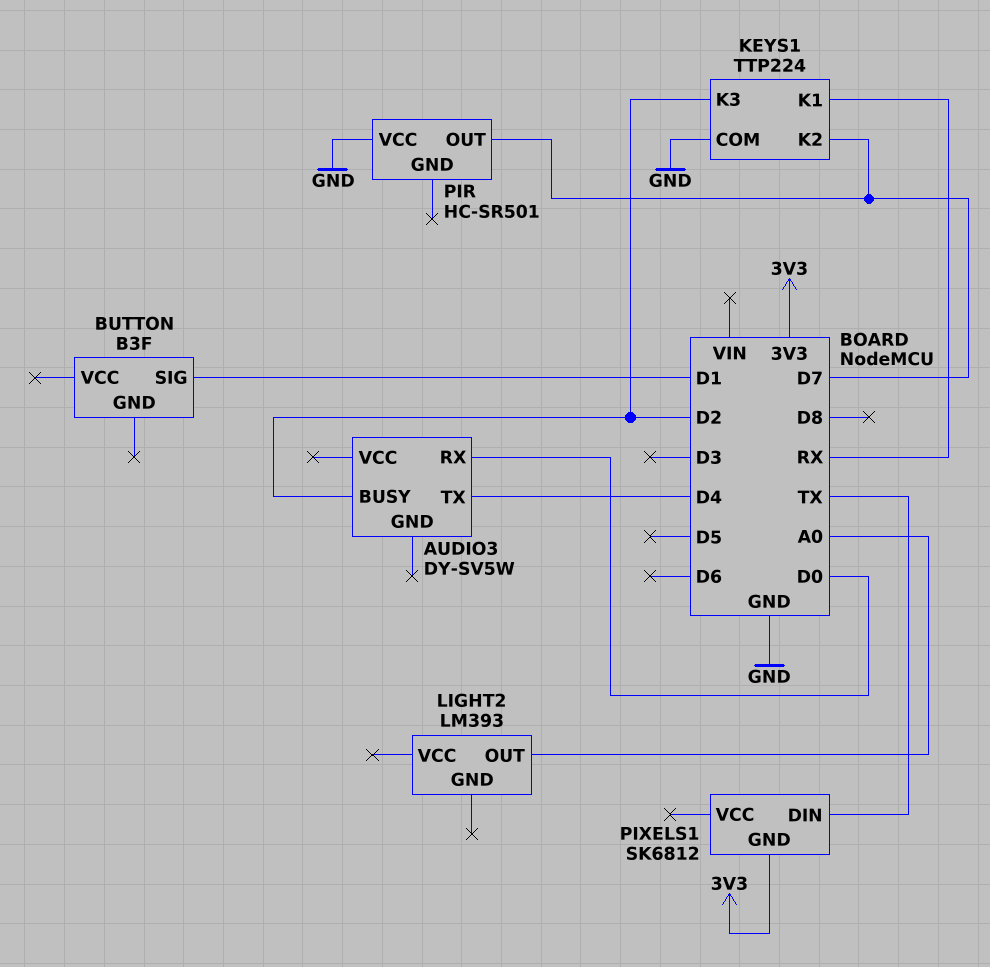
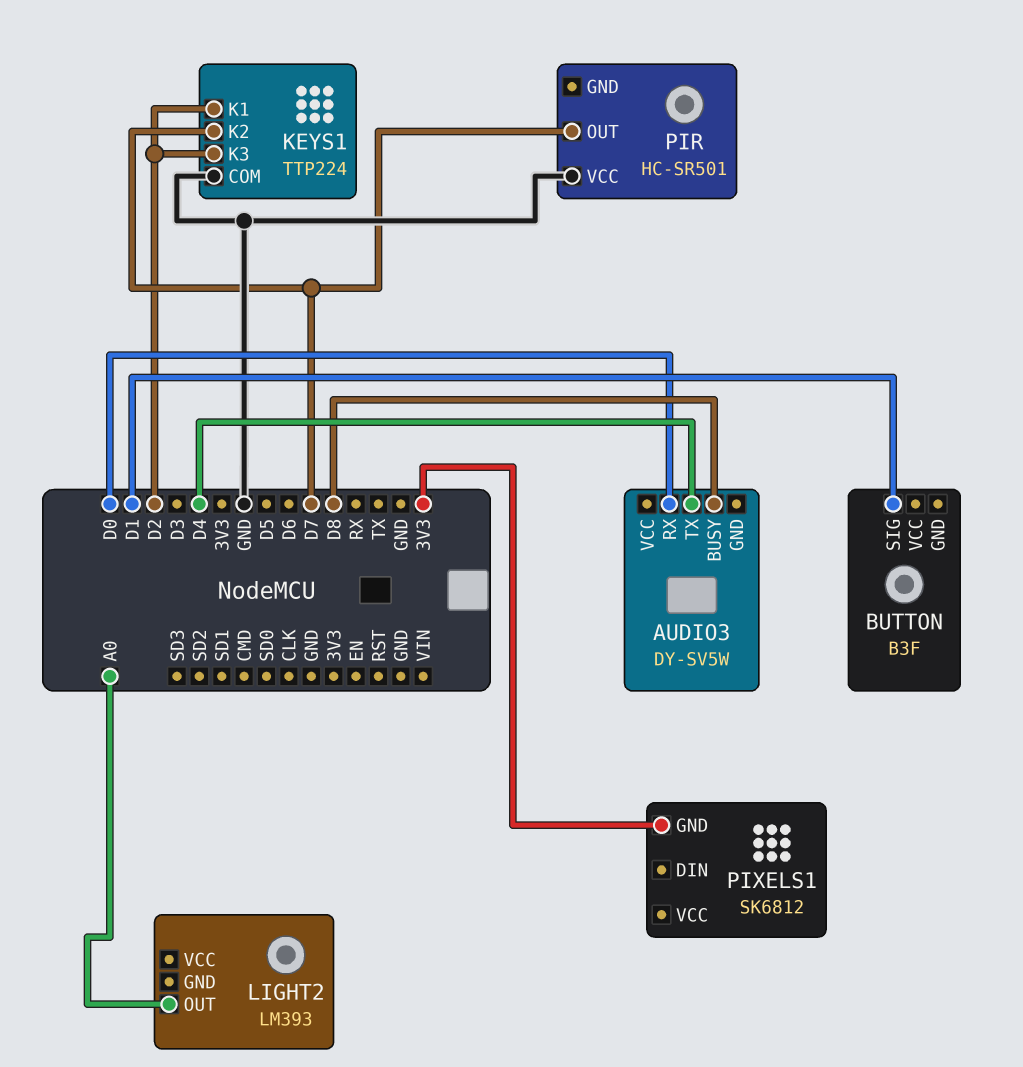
AUDIO3 pin BUSY: D2 -> D8
KEYS1 pin K1: RX -> D2
PIXELS1 pin DIN: TX -> none

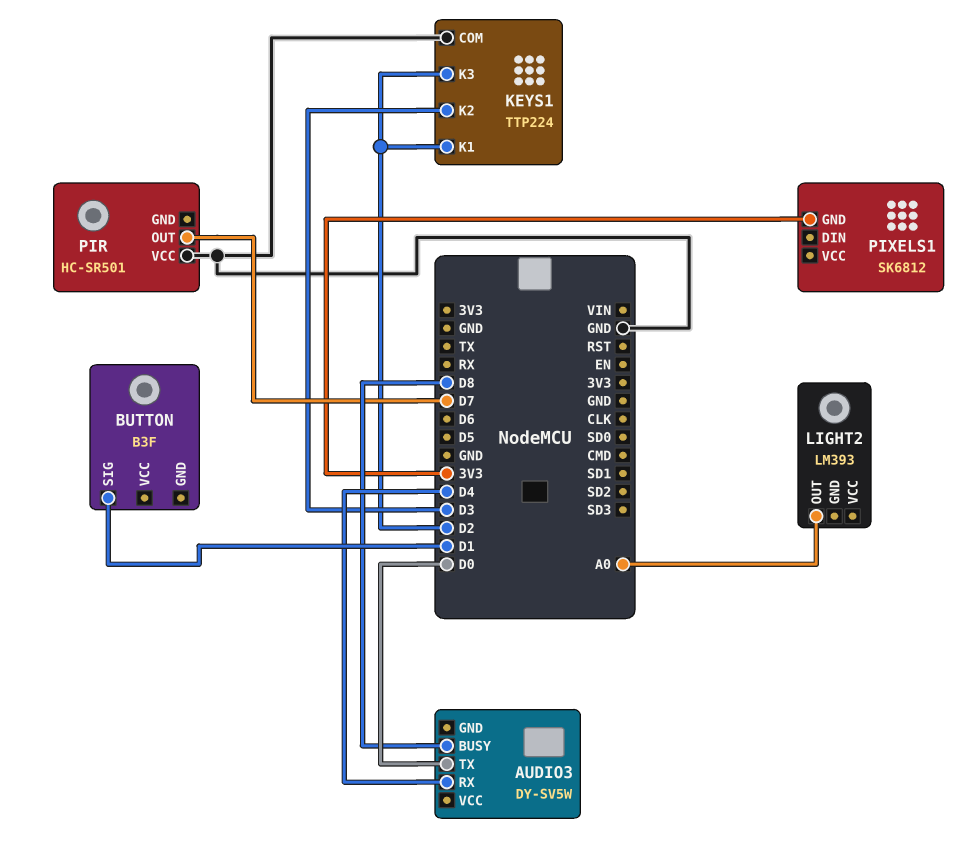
AUDIO3 pin RX: D0 -> D4
AUDIO3 pin TX: D4 -> D0
KEYS1 pin K2: D7 -> D3

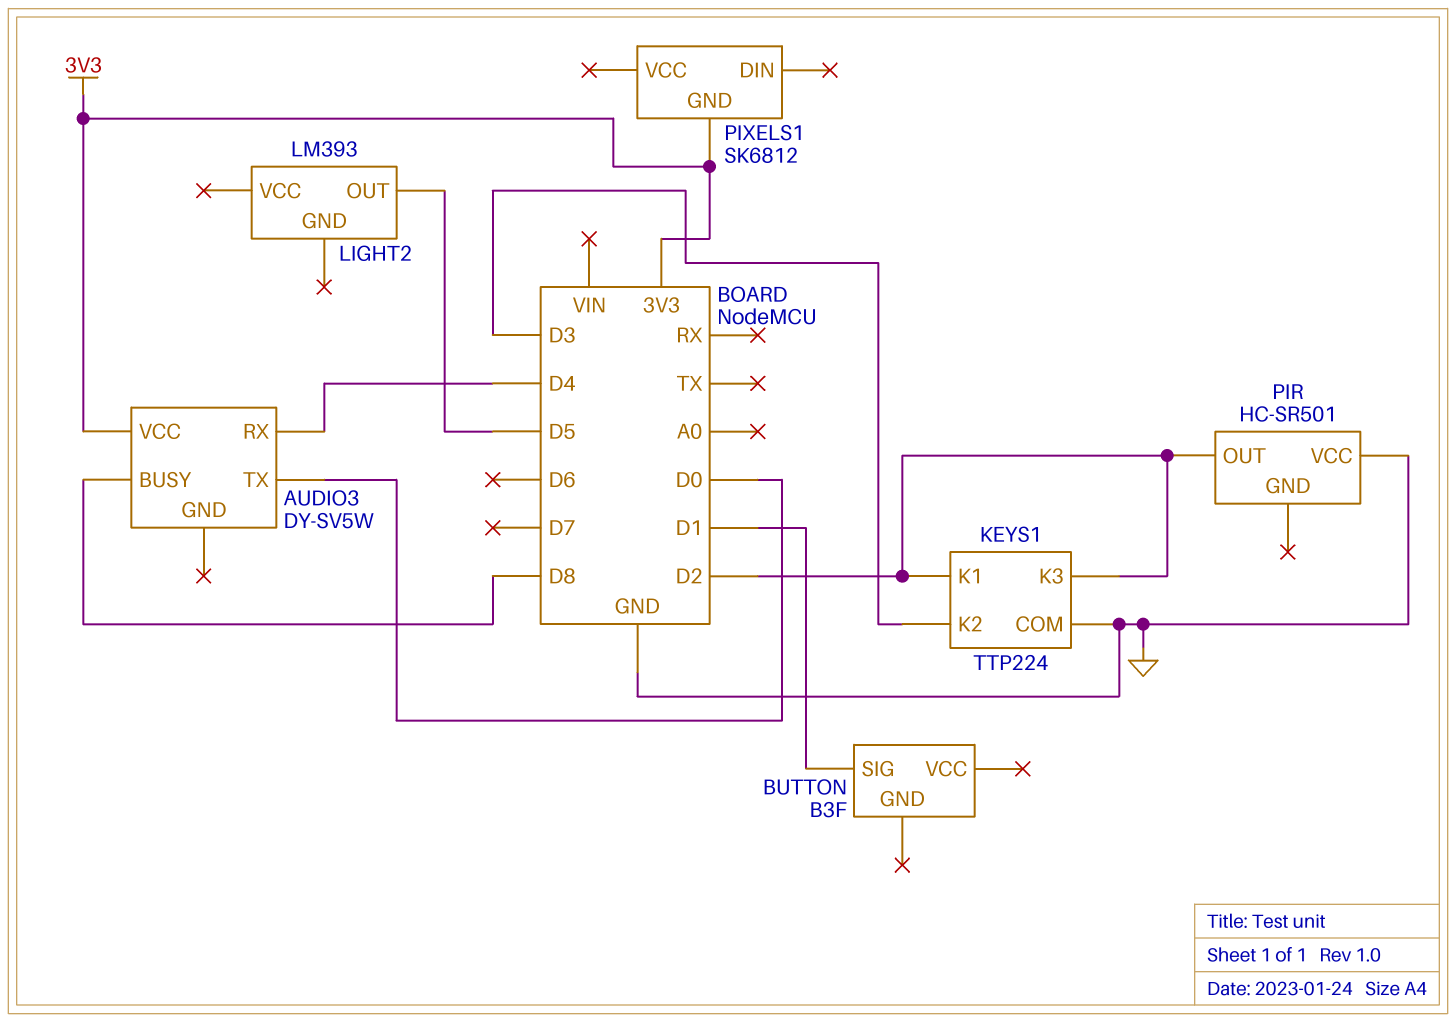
AUDIO3 pin VCC: none -> 3V3
LIGHT2 pin OUT: A0 -> D5
PIR pin OUT: D7 -> D2

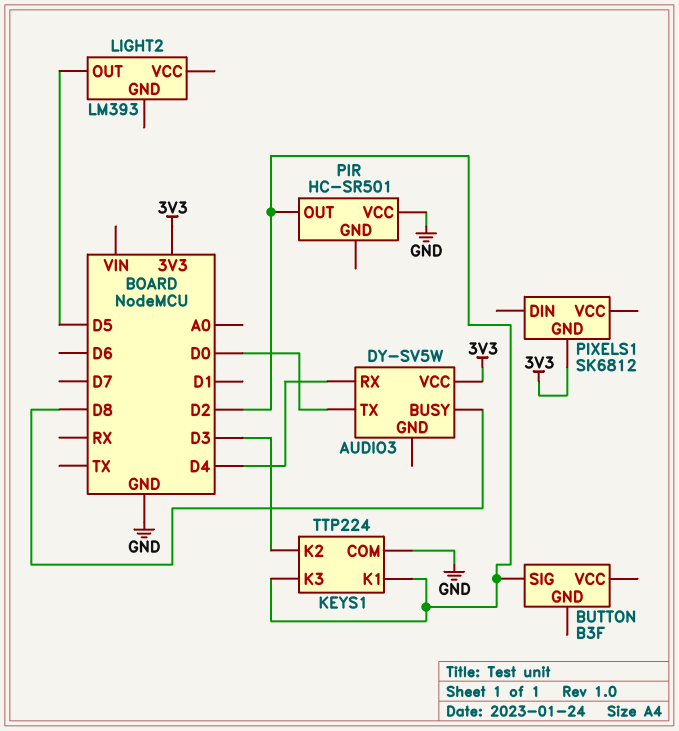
BUTTON pin SIG: D1 -> D2

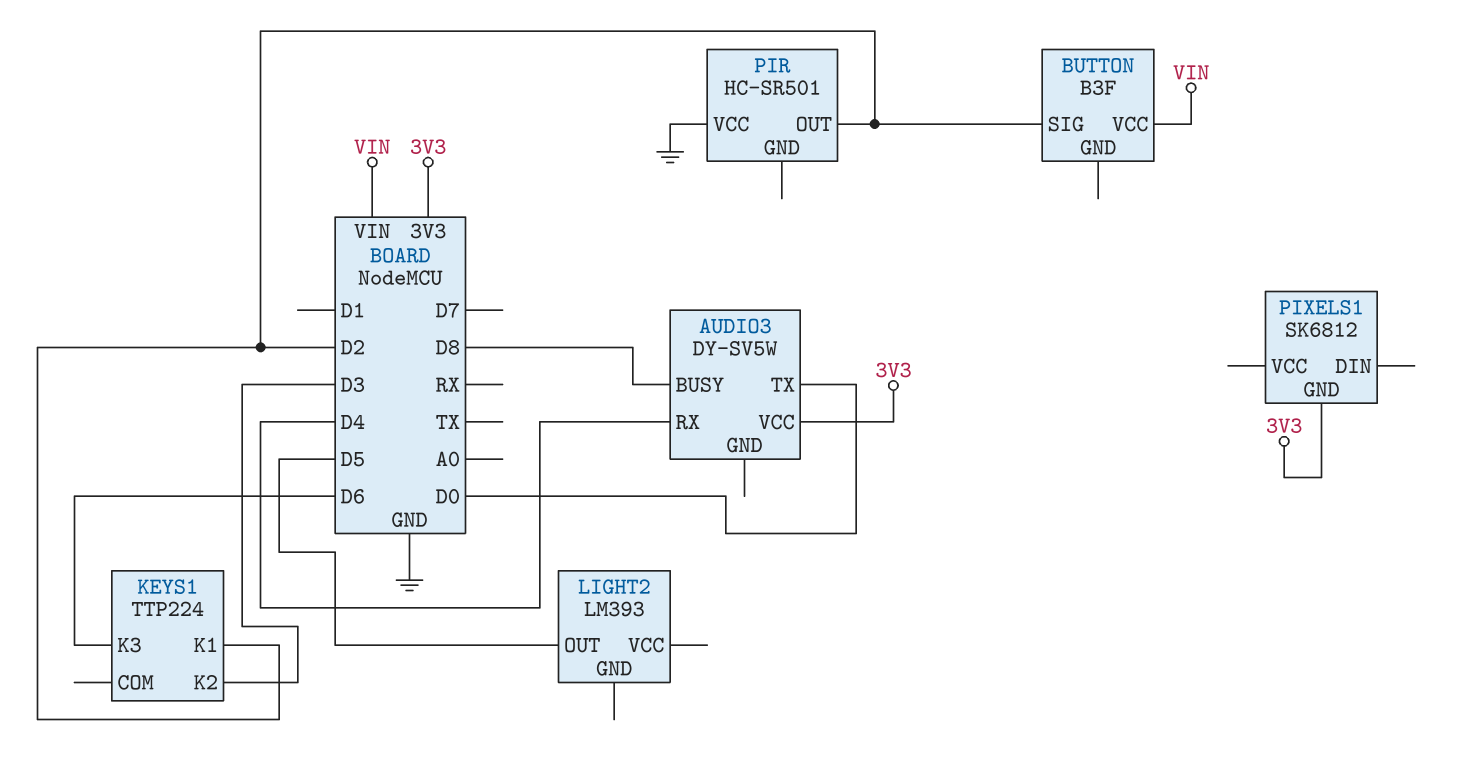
BUTTON pin VCC: none -> VIN
KEYS1 pin COM: GND -> none
KEYS1 pin K3: D2 -> D6

